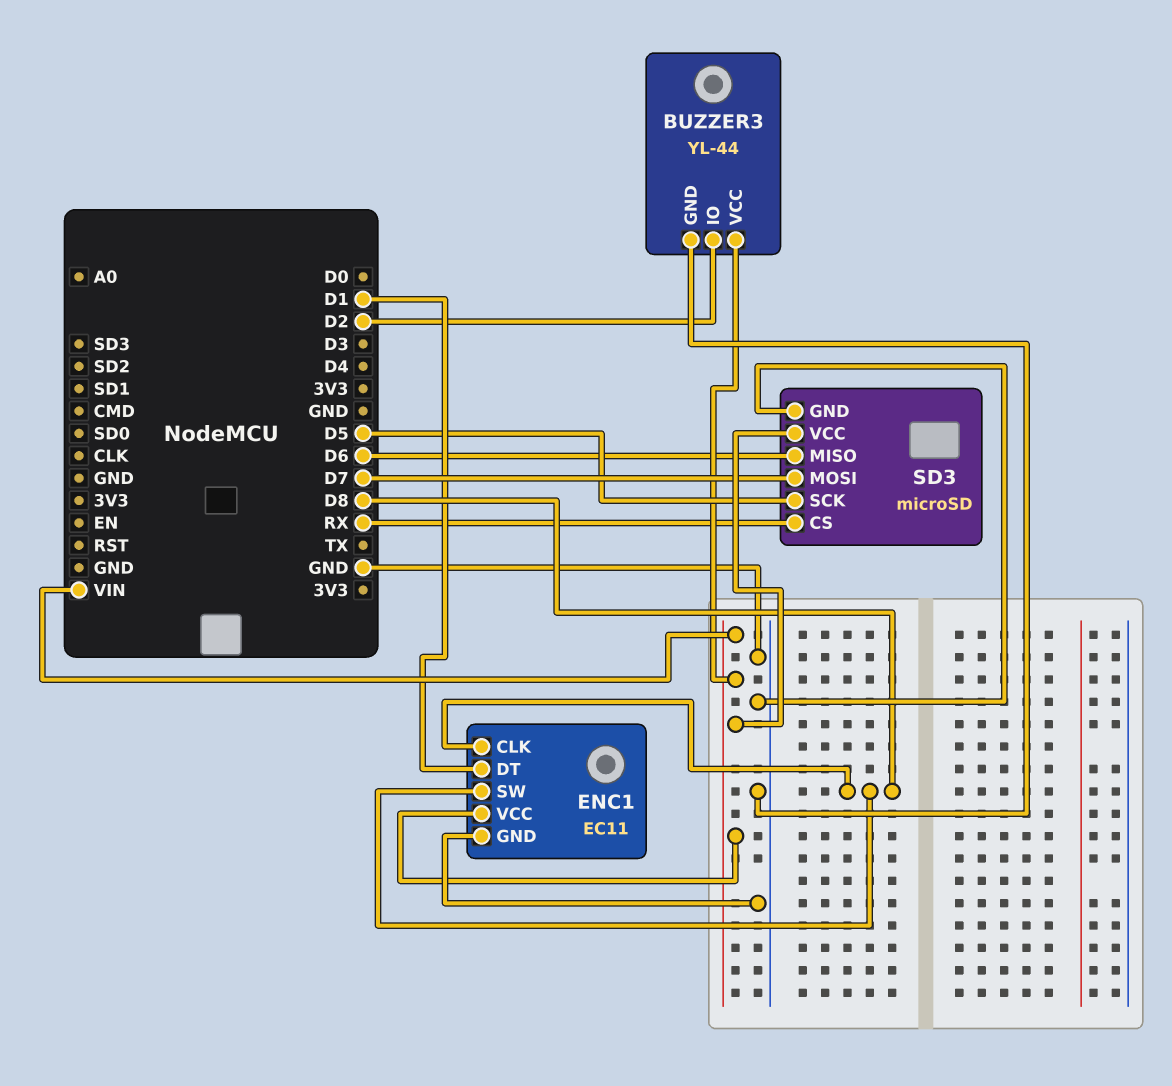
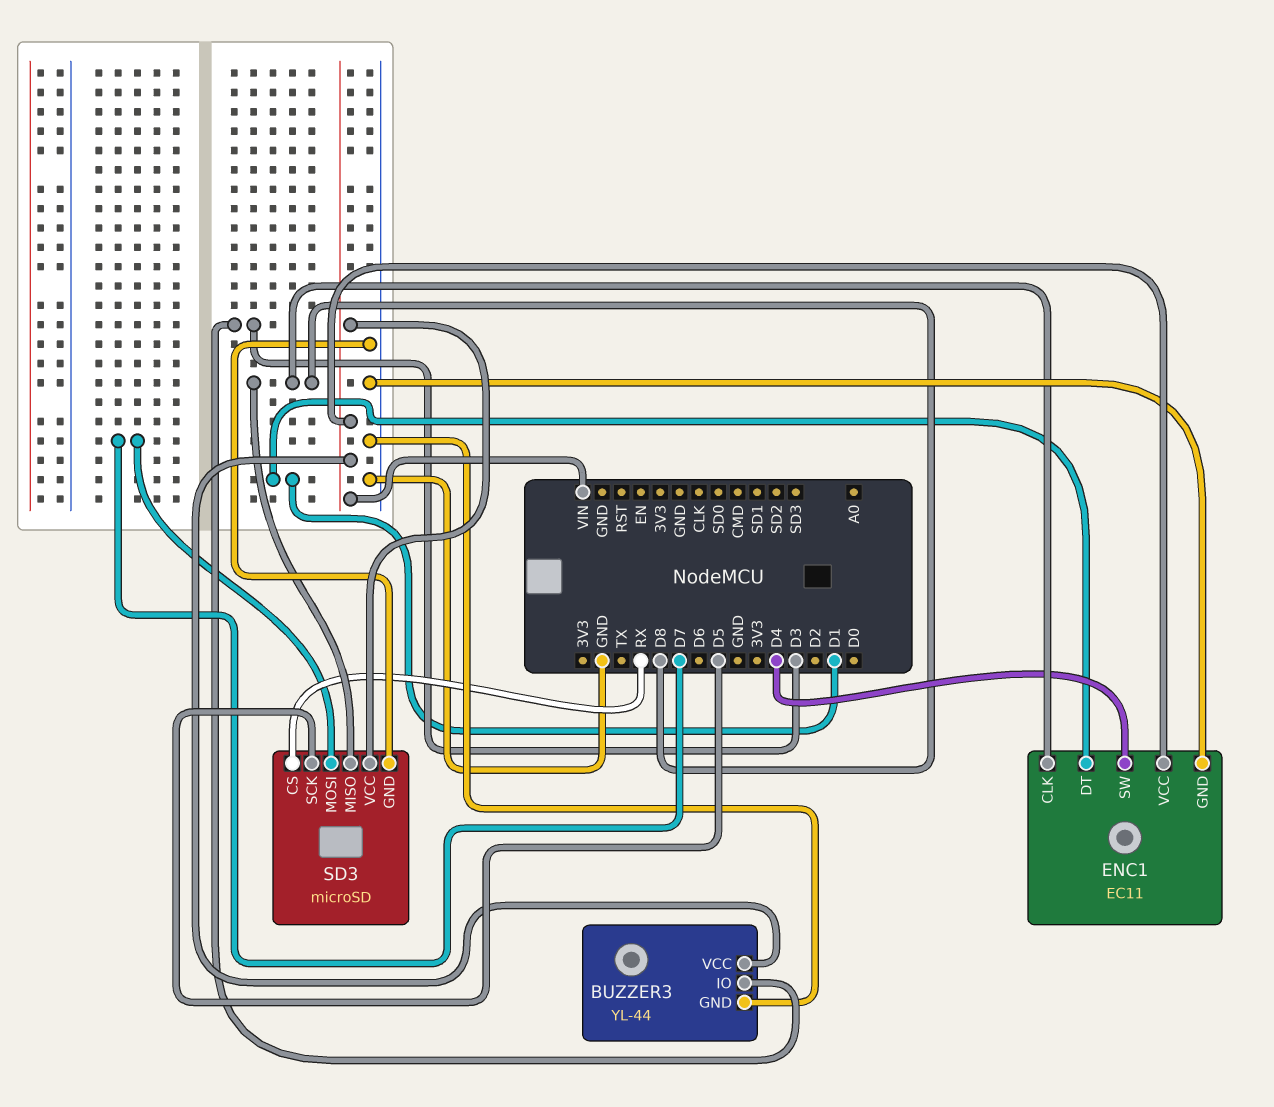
BUZZER3 pin IO: D2 -> D3
ENC1 pin SW: D8 -> D4
SD3 pin MISO: D6 -> D8

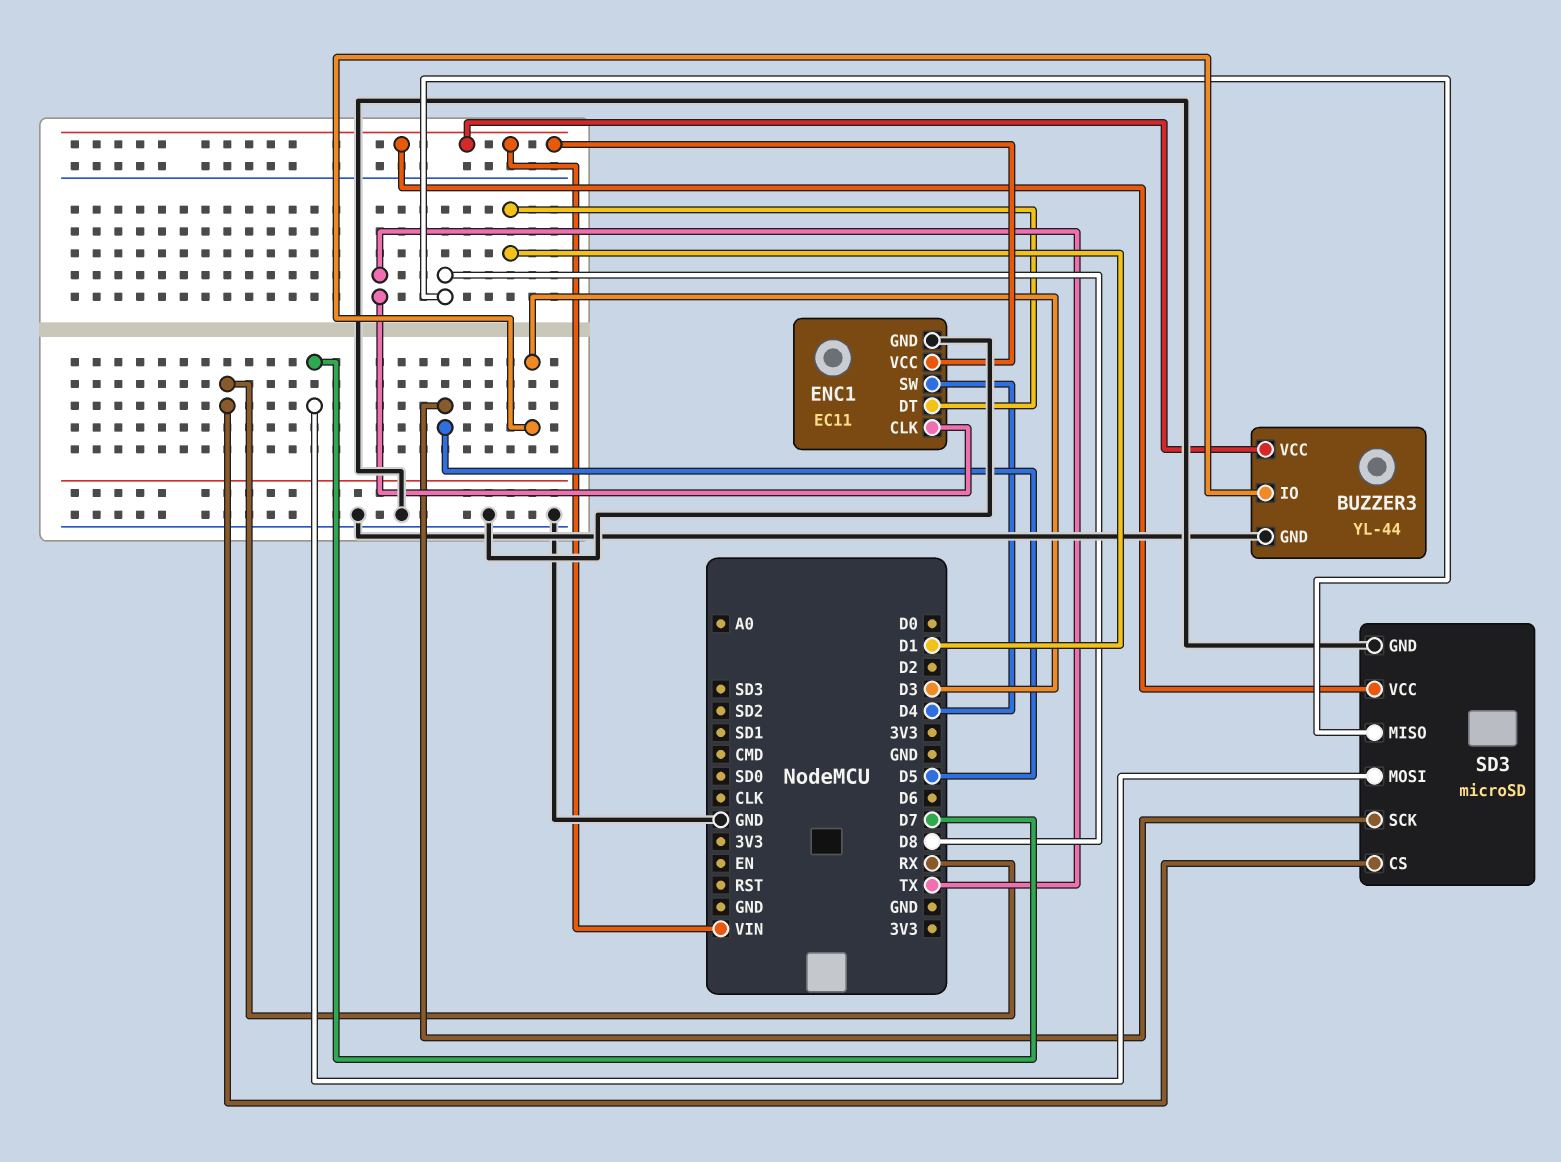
ENC1 pin CLK: D8 -> TX

